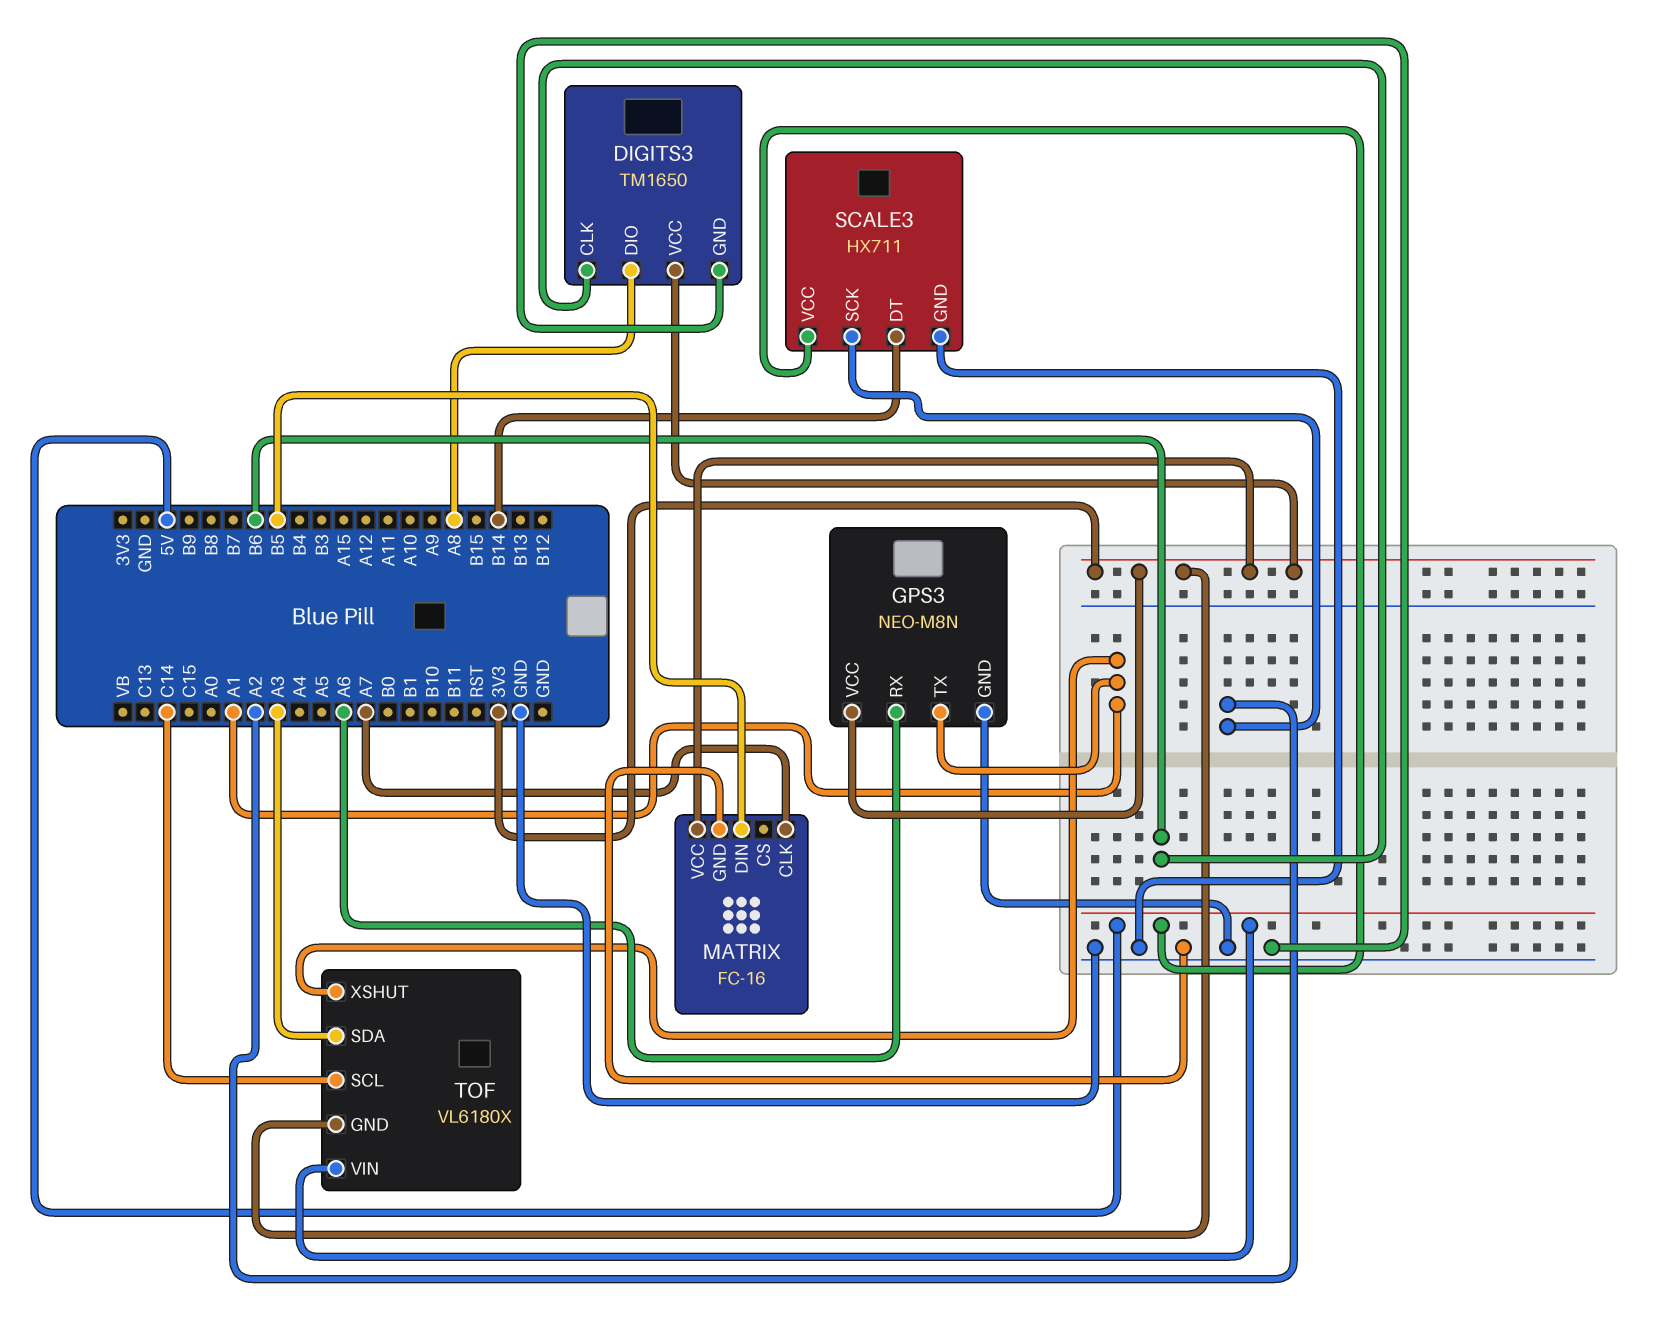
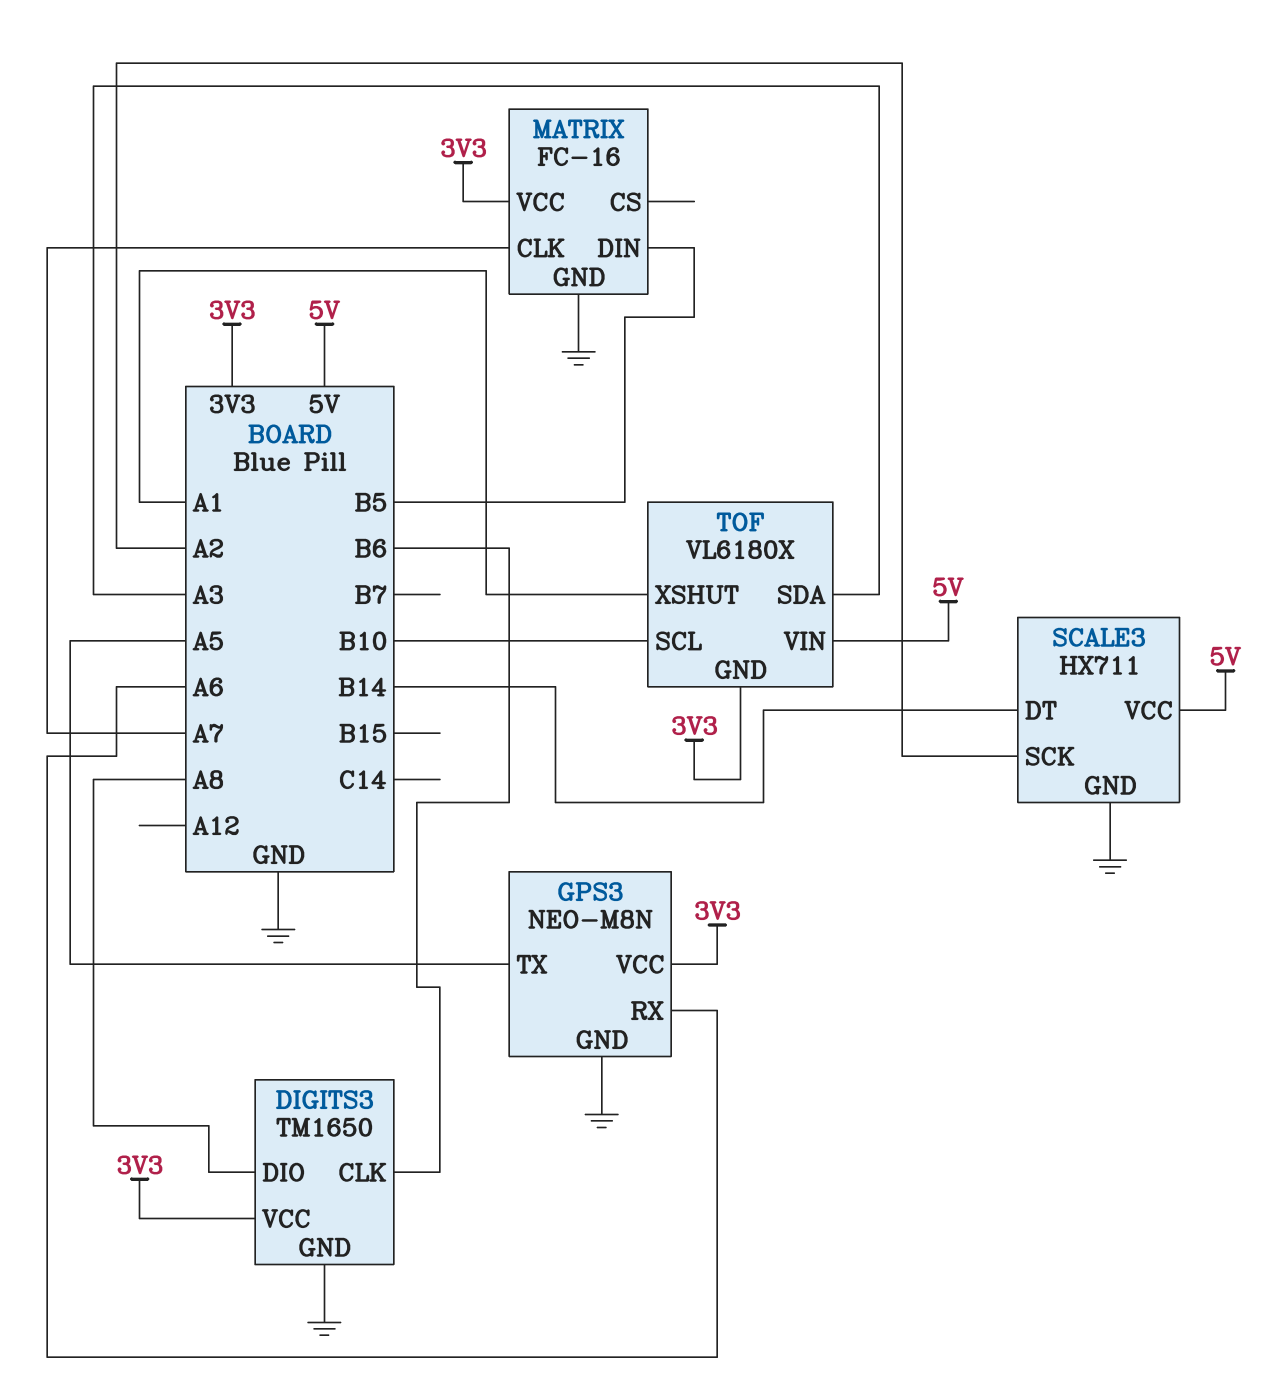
GPS3 pin TX: A1 -> A5
TOF pin SCL: C14 -> B10

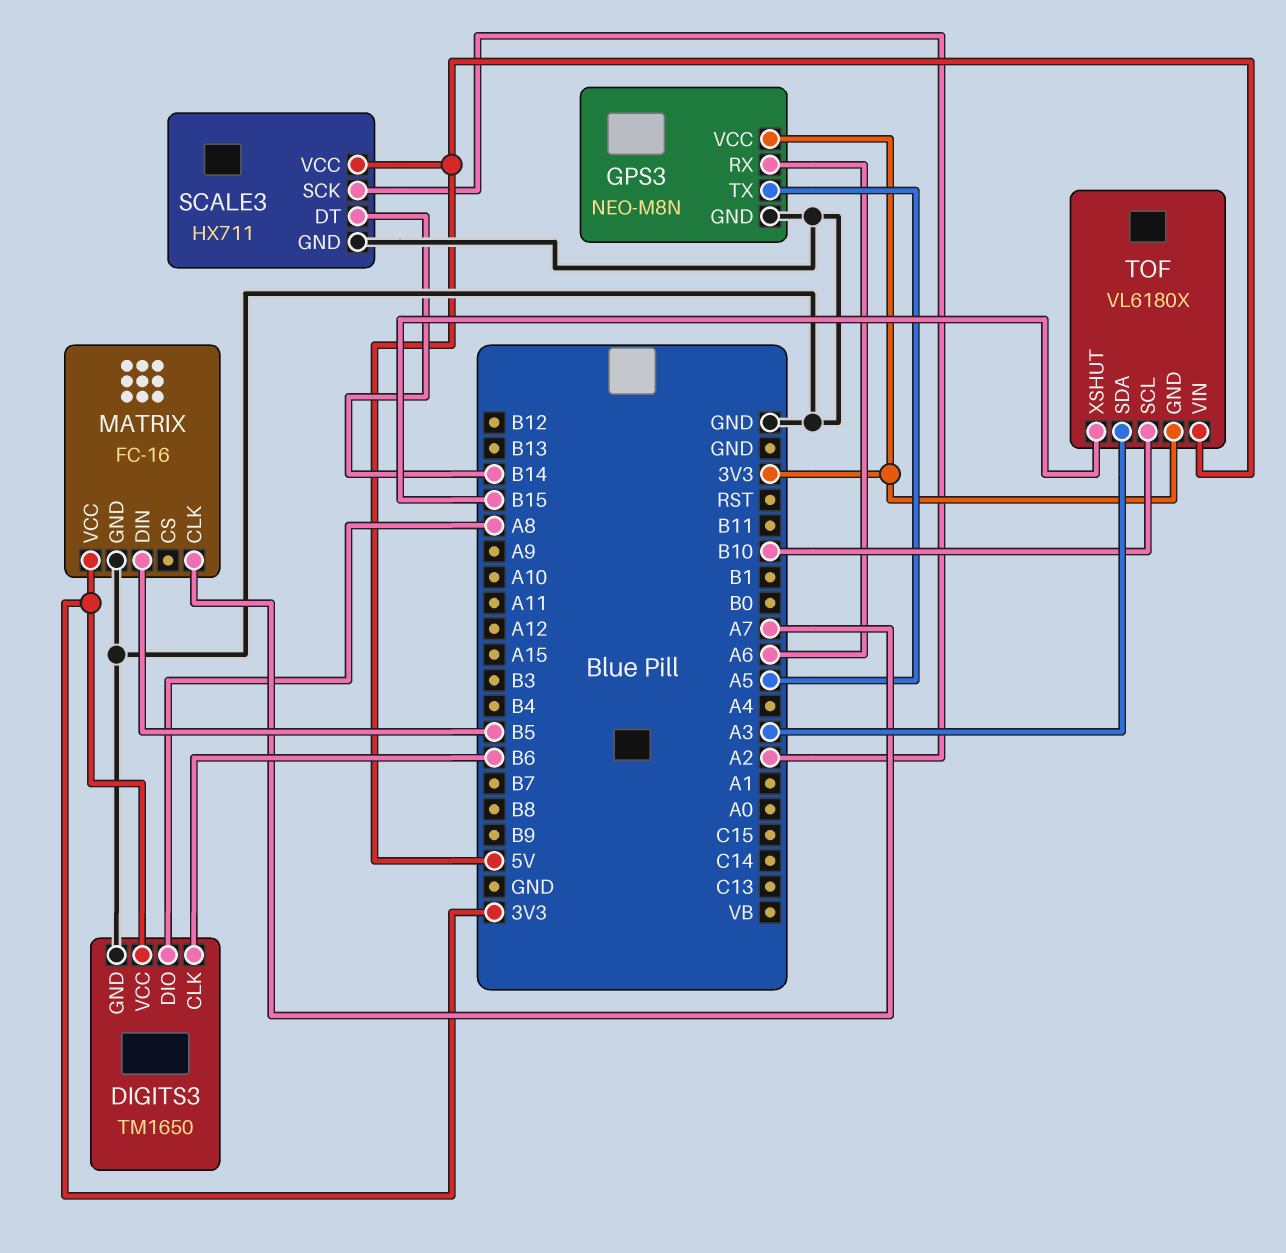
TOF pin XSHUT: A1 -> B15

